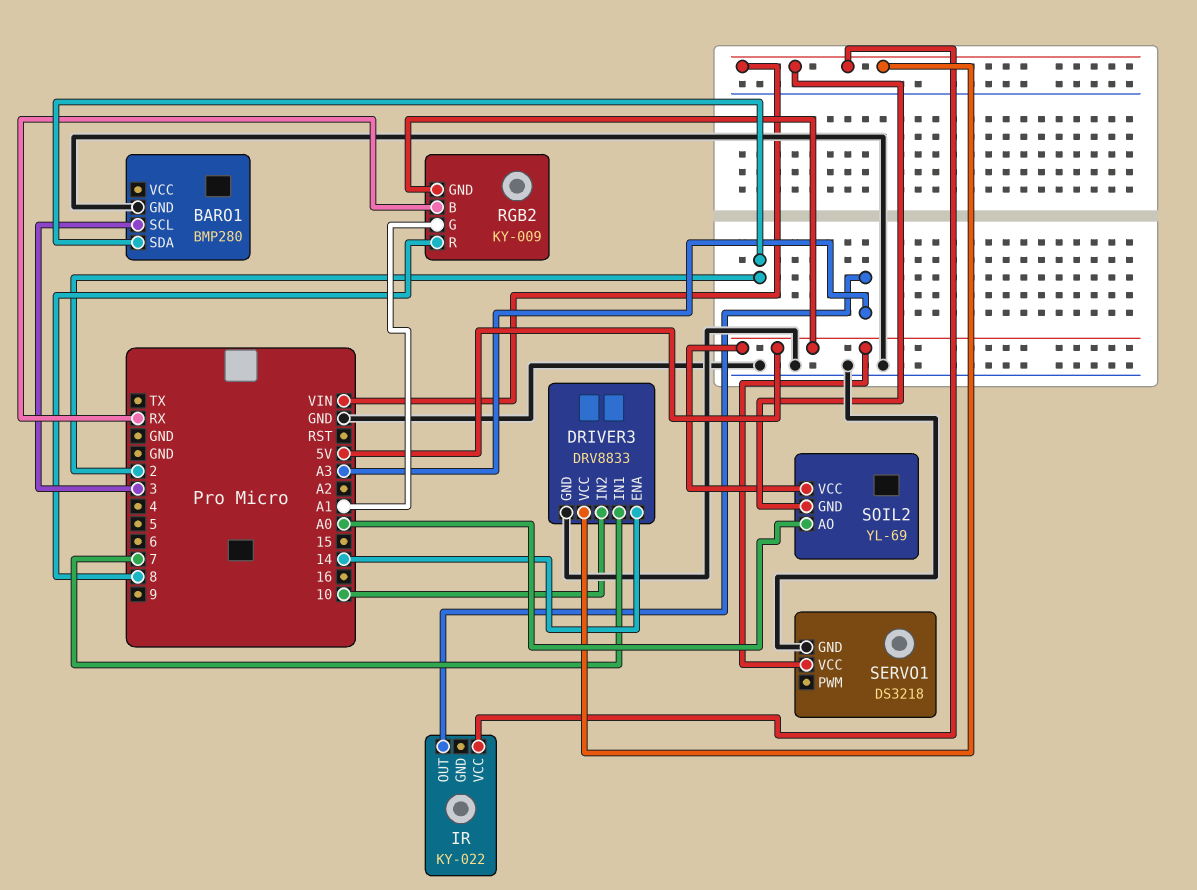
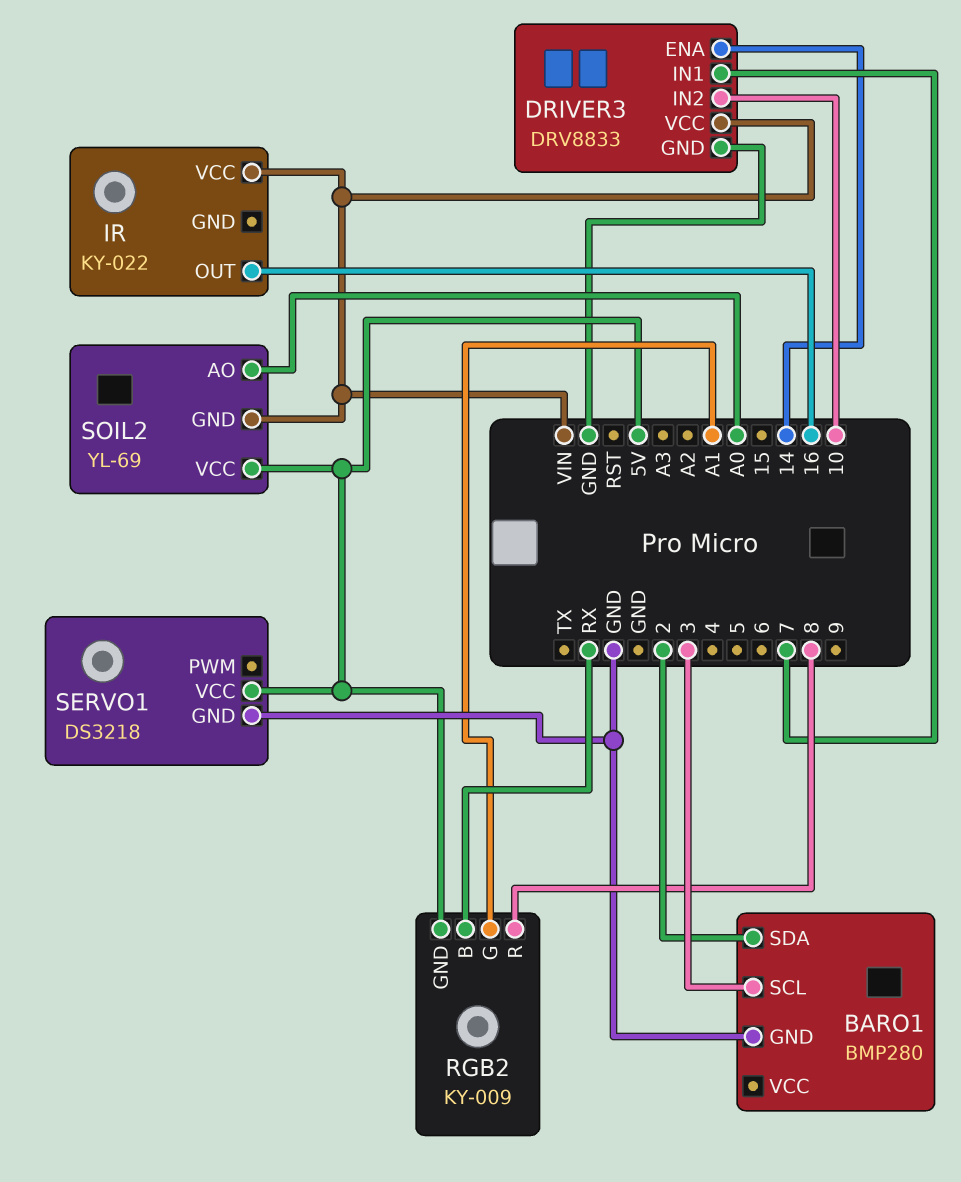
IR pin OUT: A3 -> 16

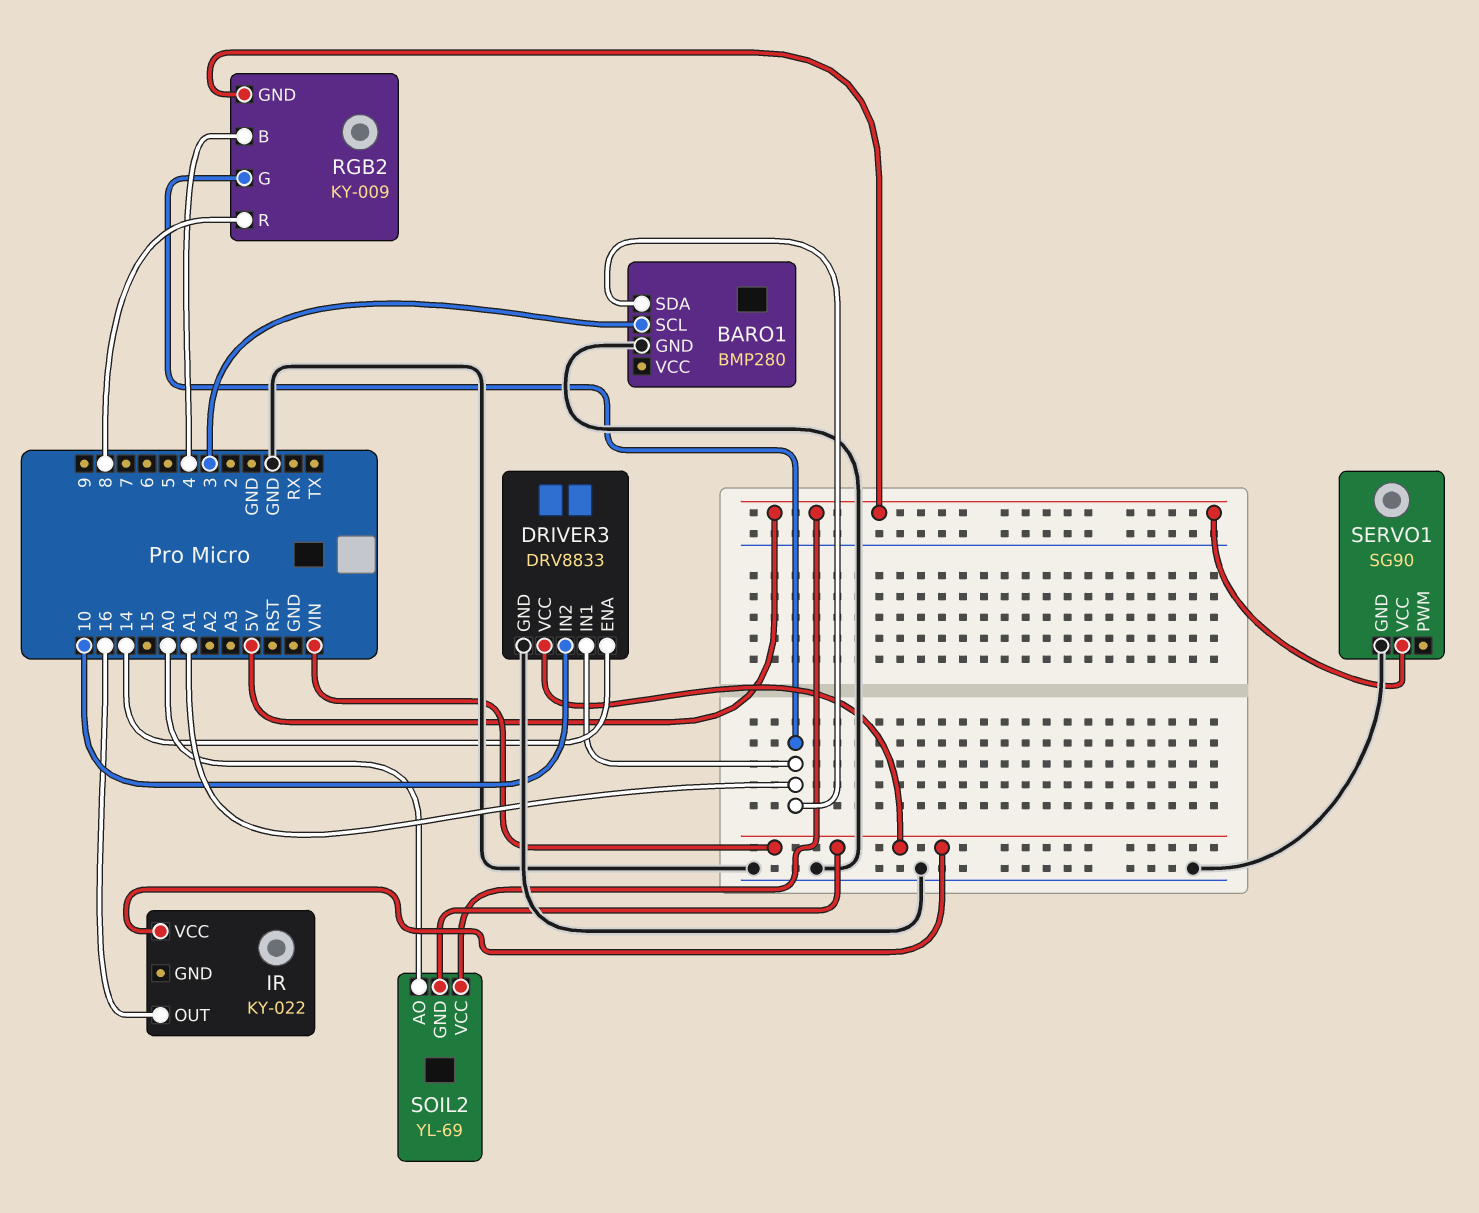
BARO1 pin SDA: 2 -> A1
DRIVER3 pin IN1: 7 -> A1
RGB2 pin B: RX -> 4
SERVO1: DS3218 -> SG90

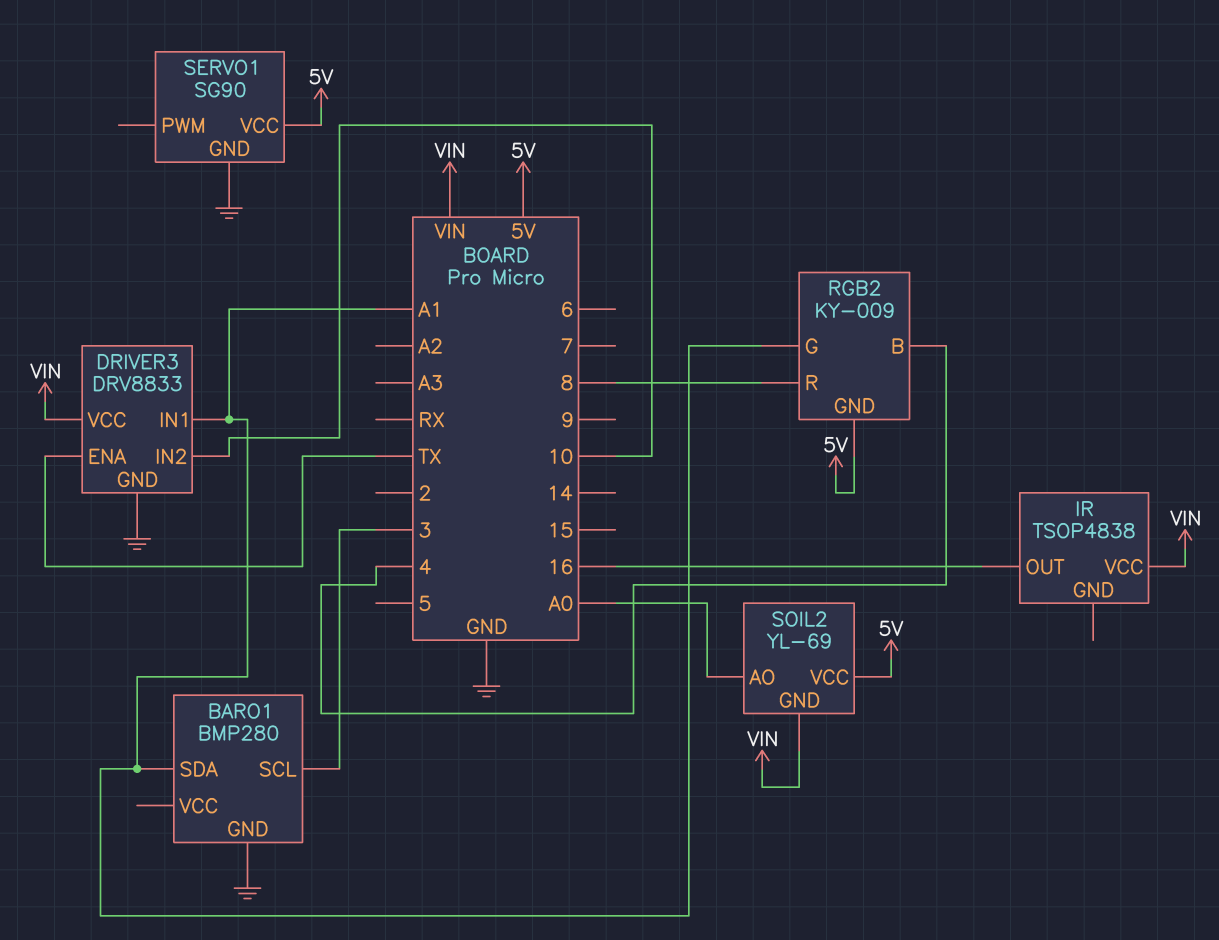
DRIVER3 pin ENA: 14 -> TX
IR: KY-022 -> TSOP4838

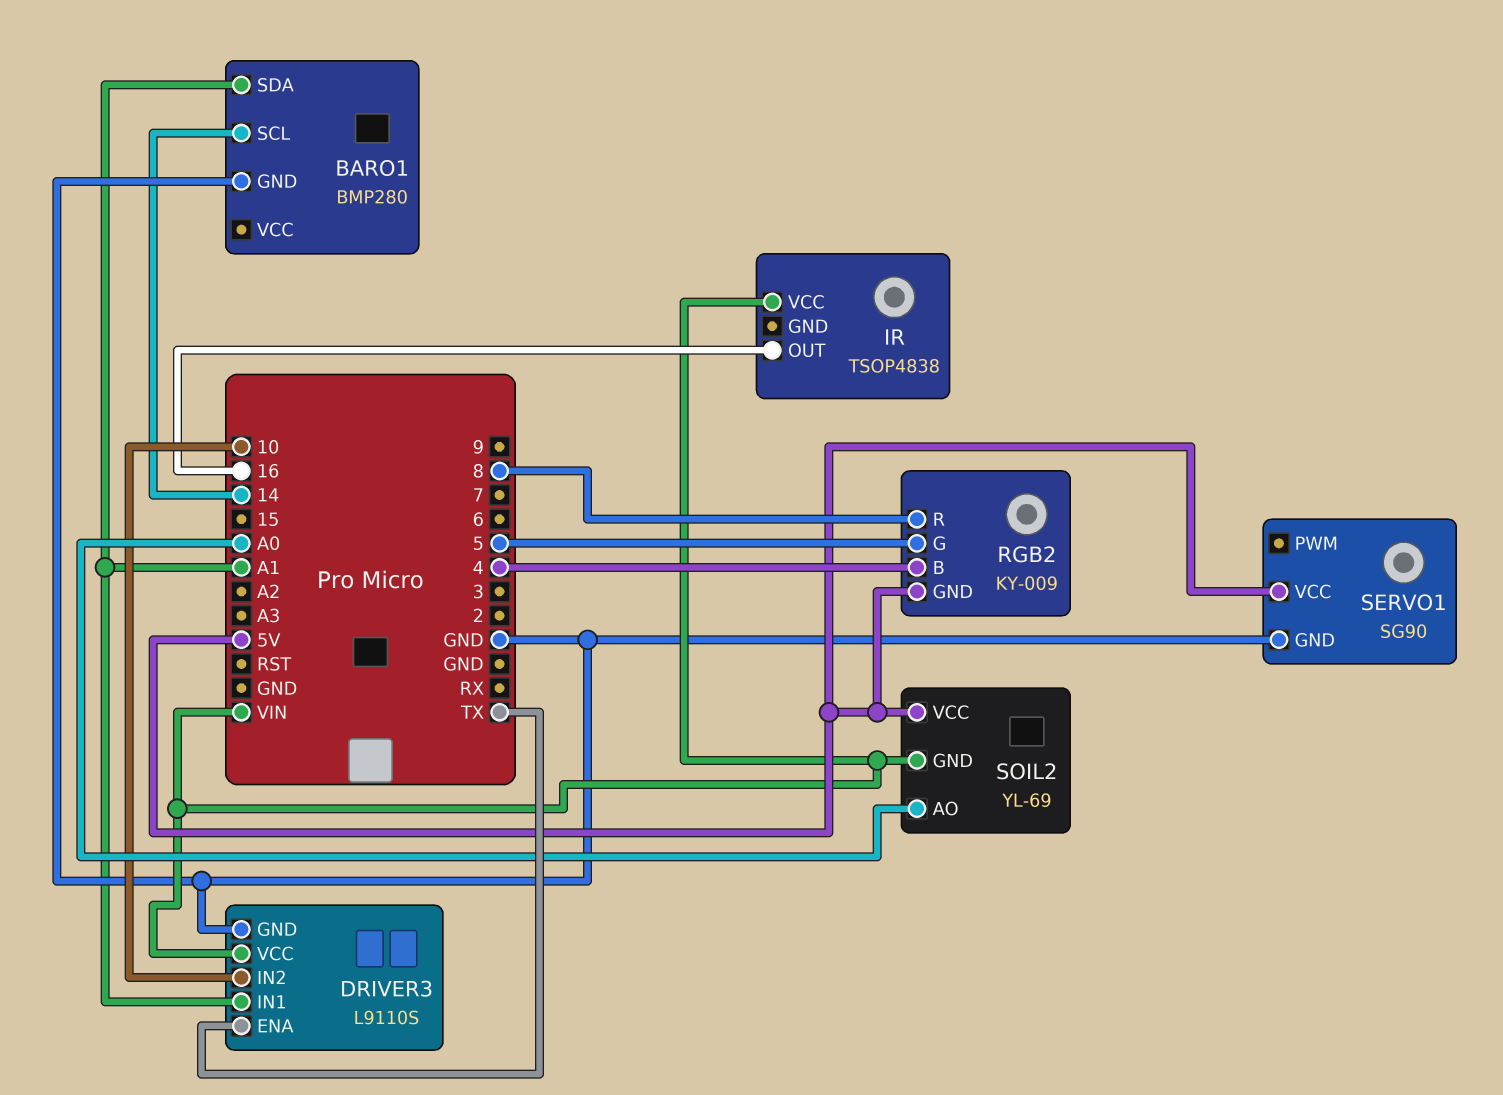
BARO1 pin SCL: 3 -> 14
DRIVER3: DRV8833 -> L9110S
RGB2 pin G: A1 -> 5

